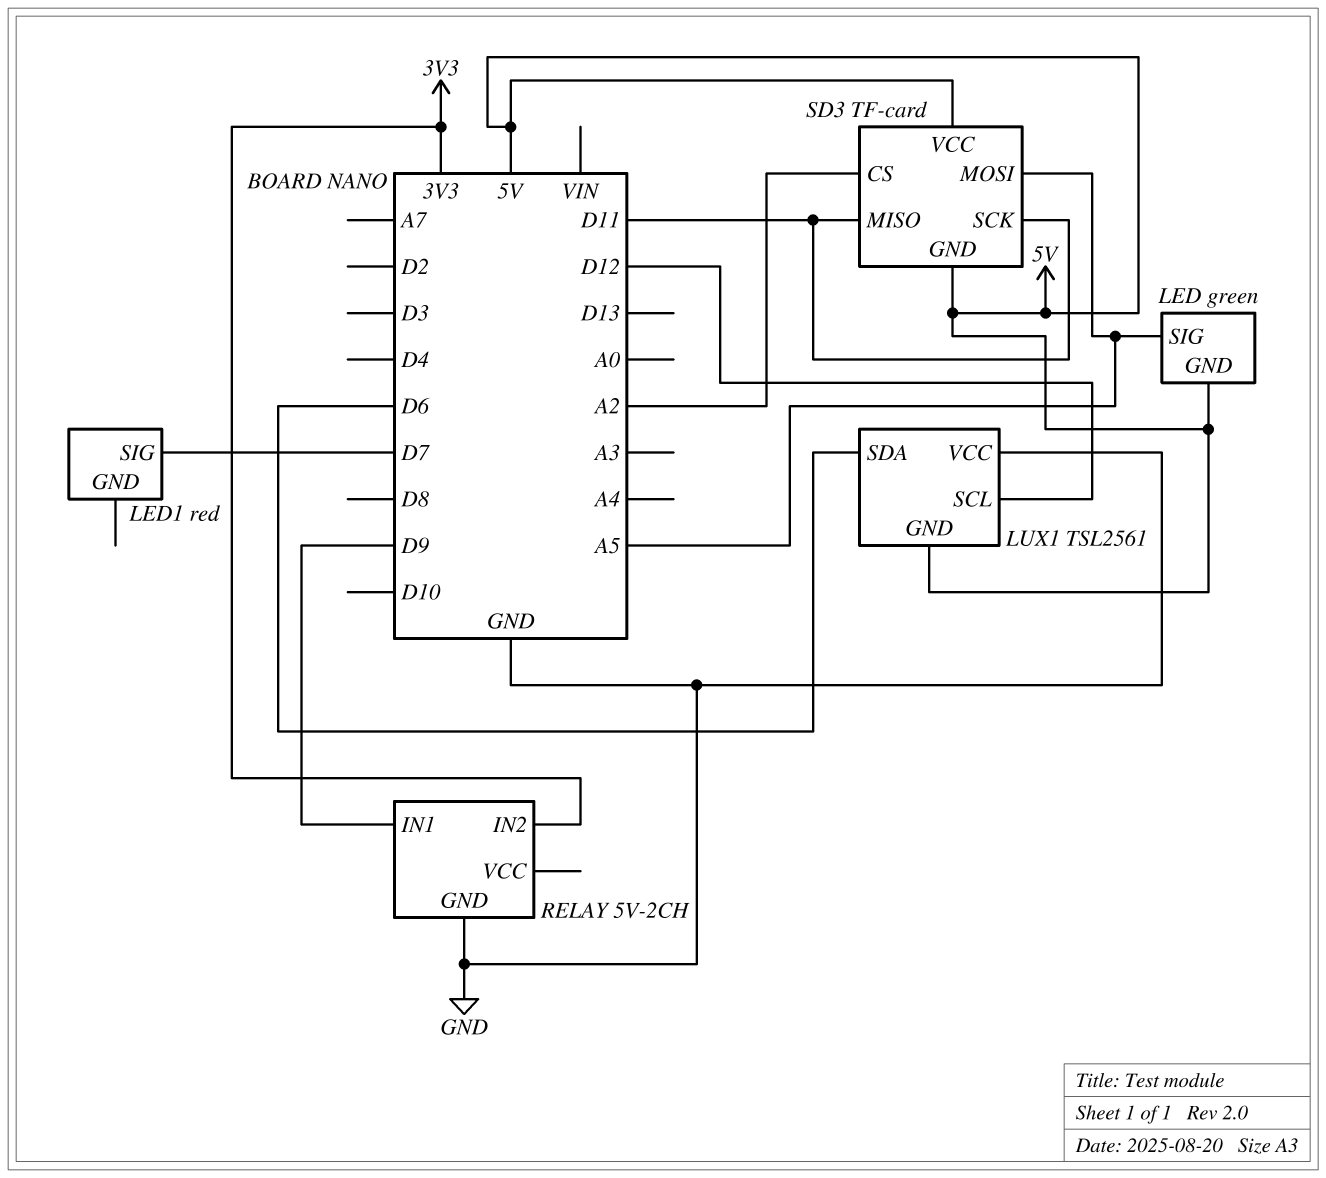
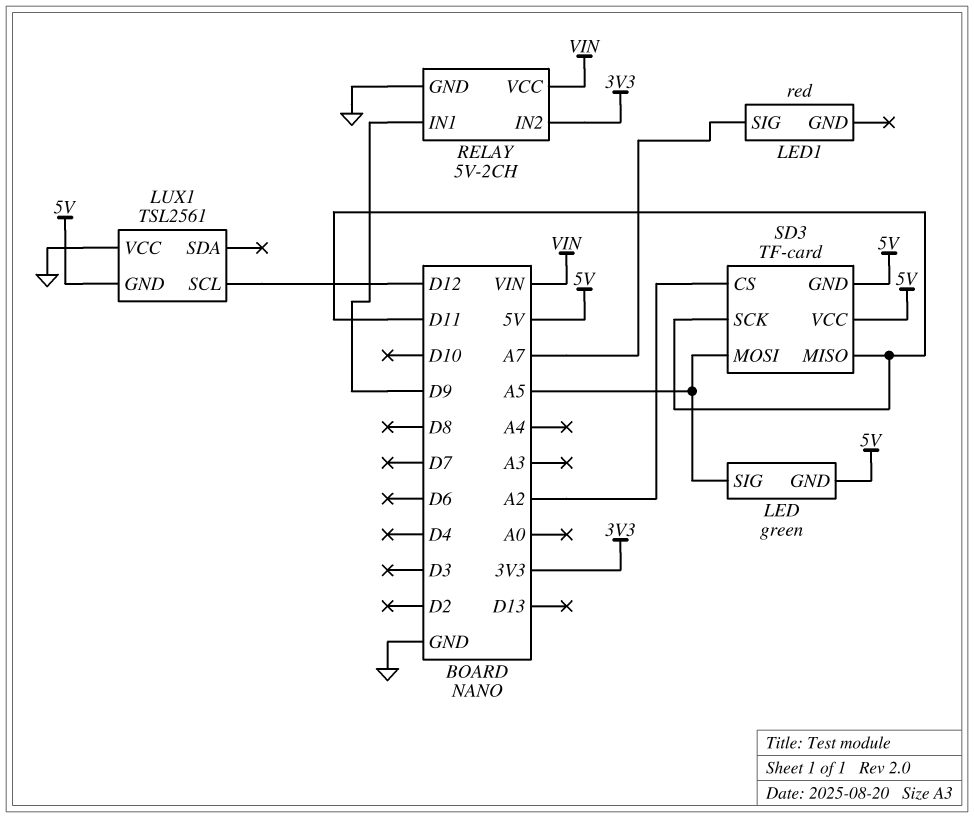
LED1 pin SIG: D7 -> A7
LUX1 pin SDA: D6 -> none
RELAY pin VCC: none -> VIN

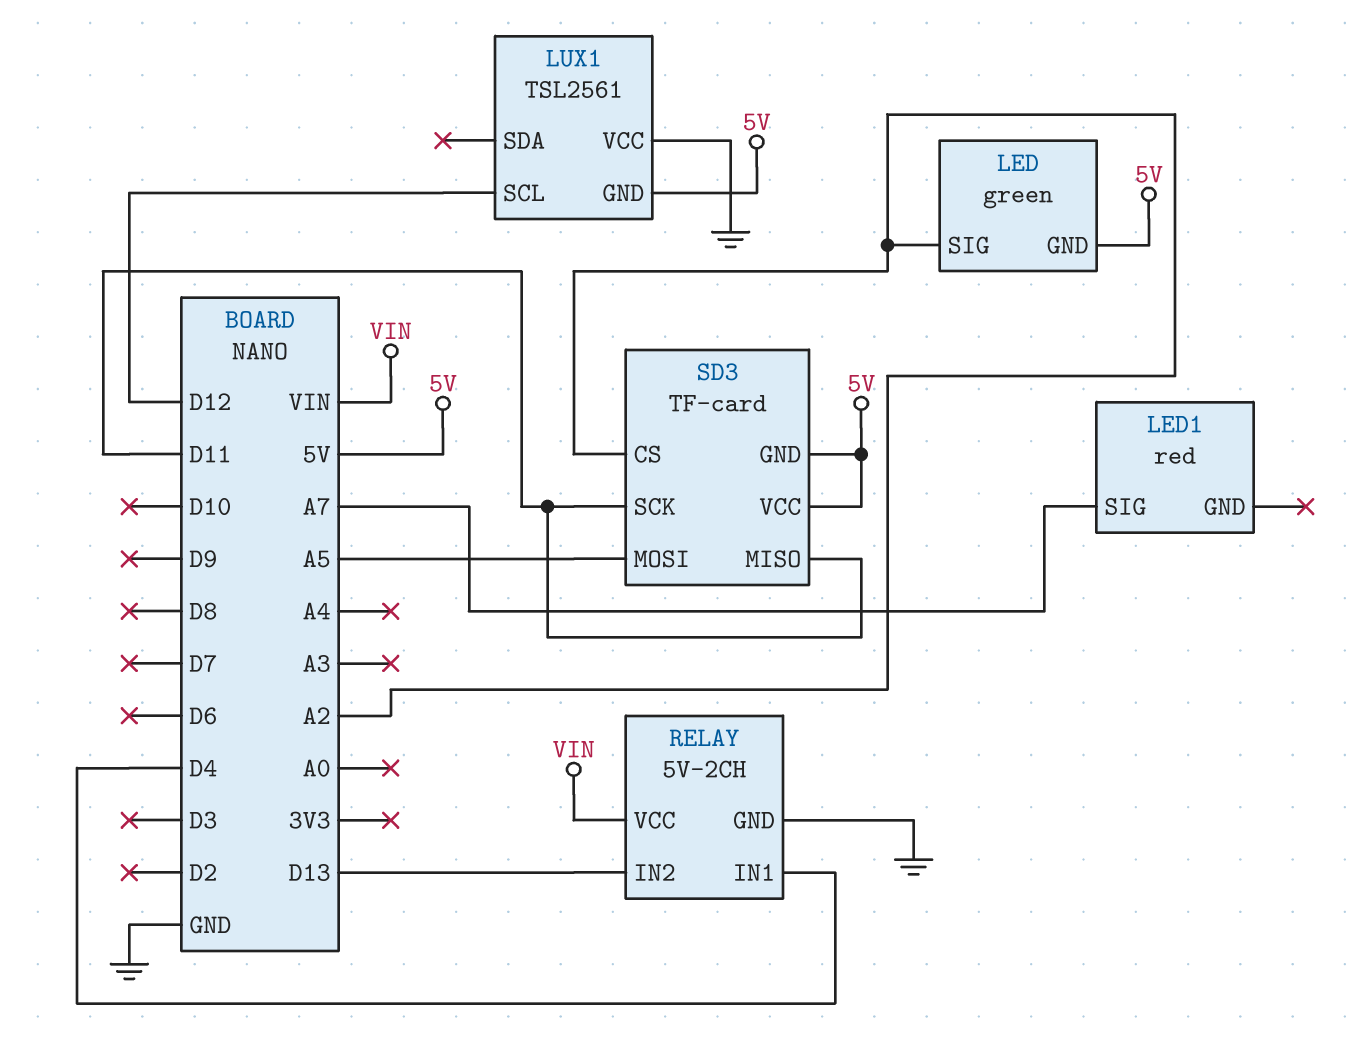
LED pin SIG: A5 -> A2
RELAY pin IN1: D9 -> D4
RELAY pin IN2: 3V3 -> D13

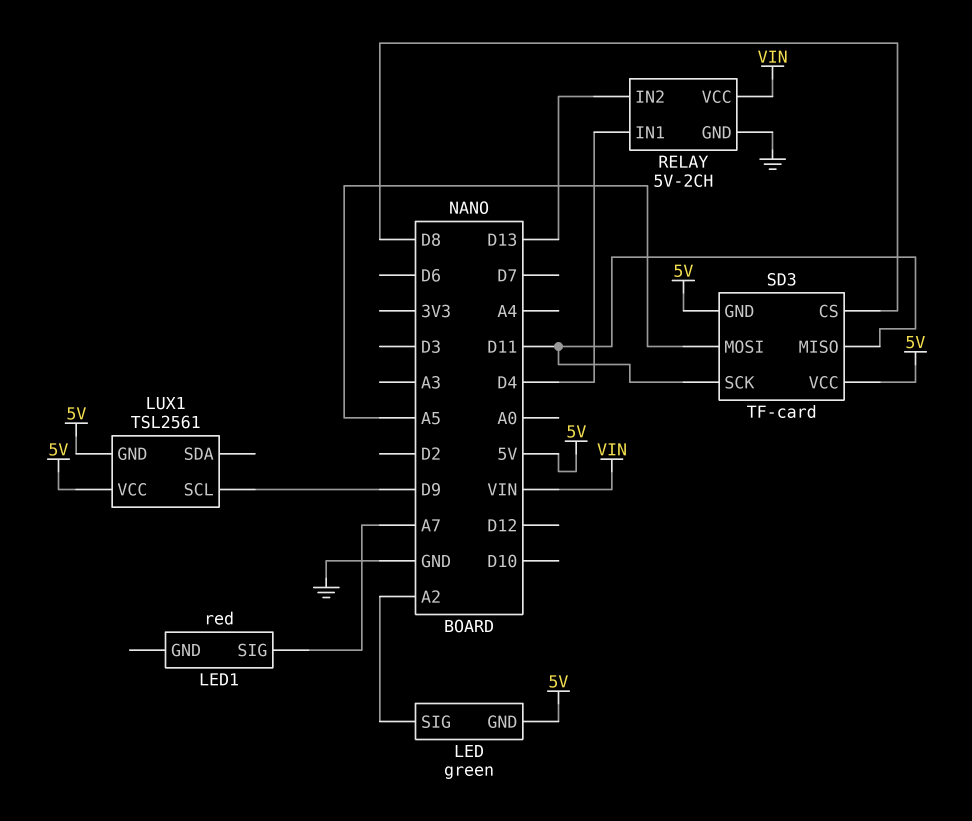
LUX1 pin SCL: D12 -> D9
LUX1 pin VCC: GND -> 5V
SD3 pin CS: A2 -> D8

